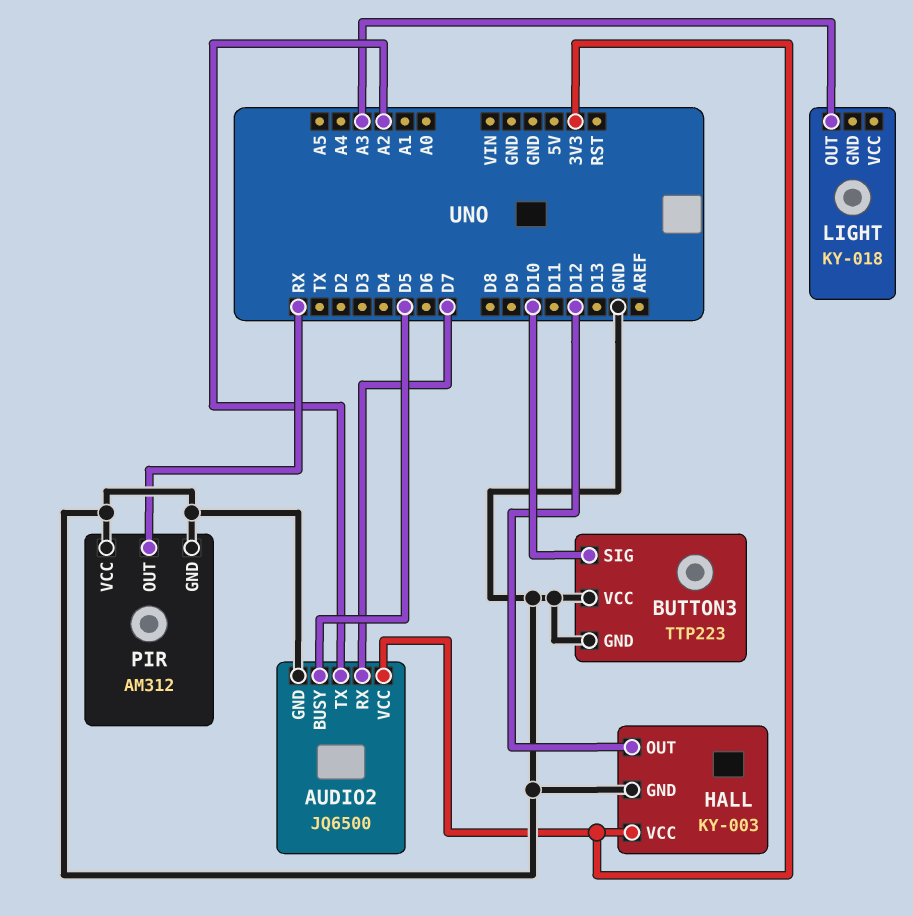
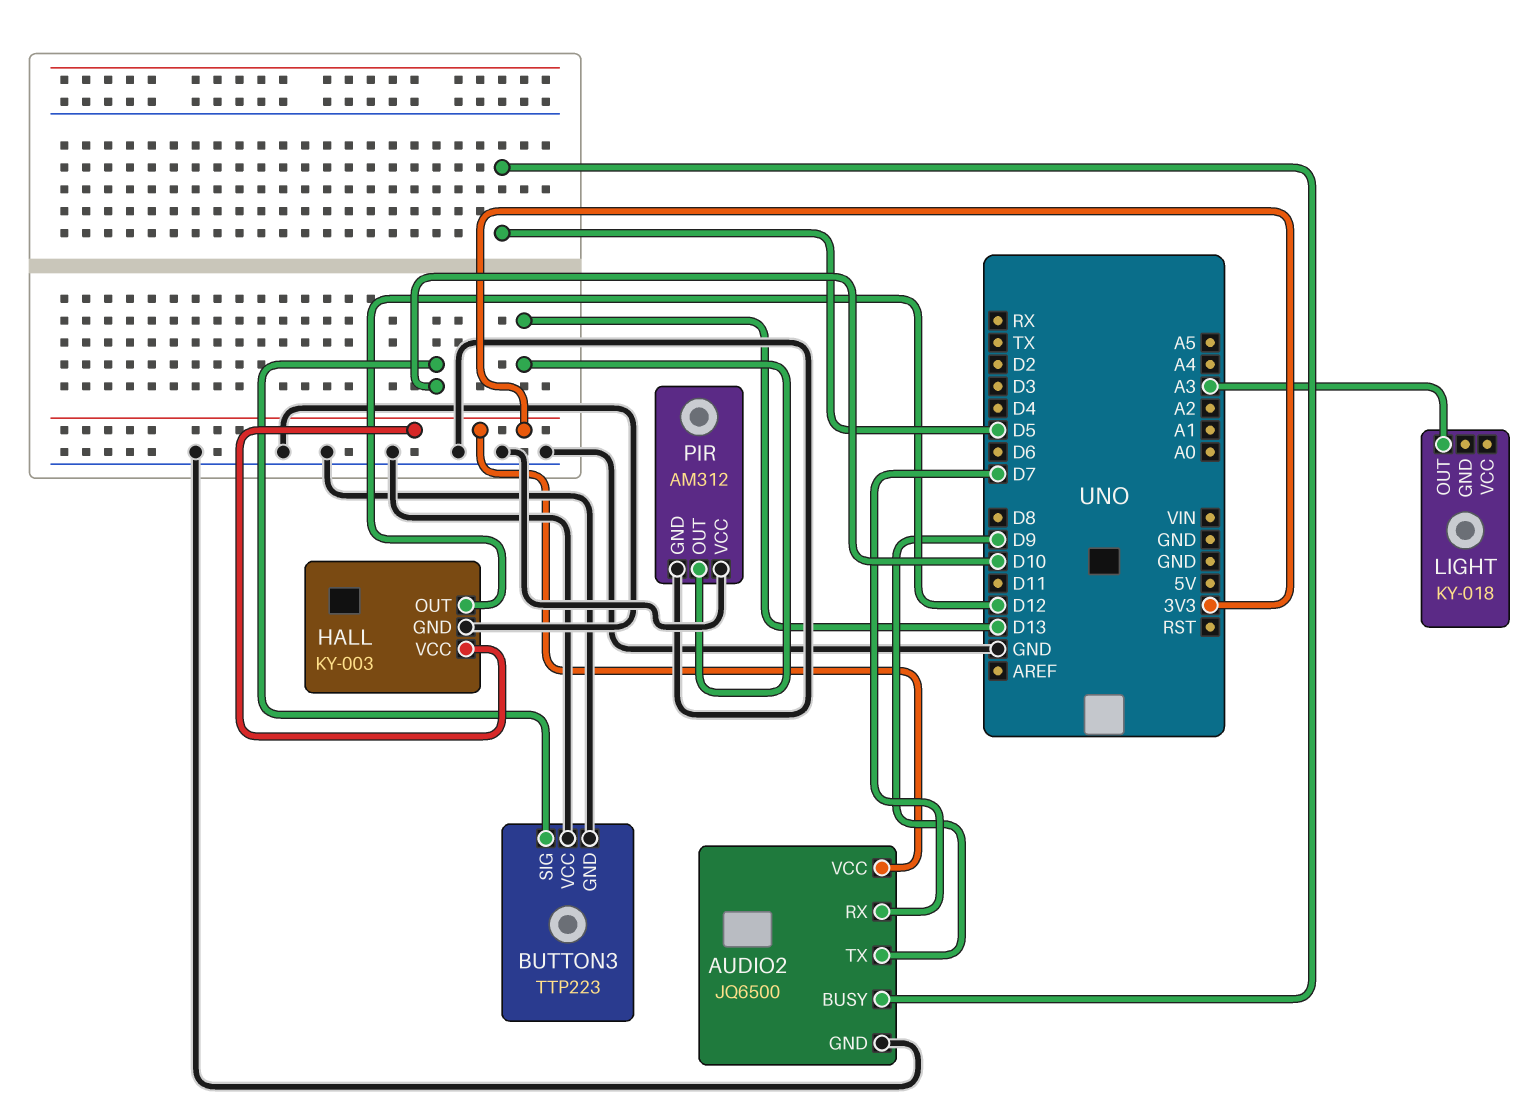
AUDIO2 pin TX: A2 -> D9
PIR pin OUT: RX -> D13

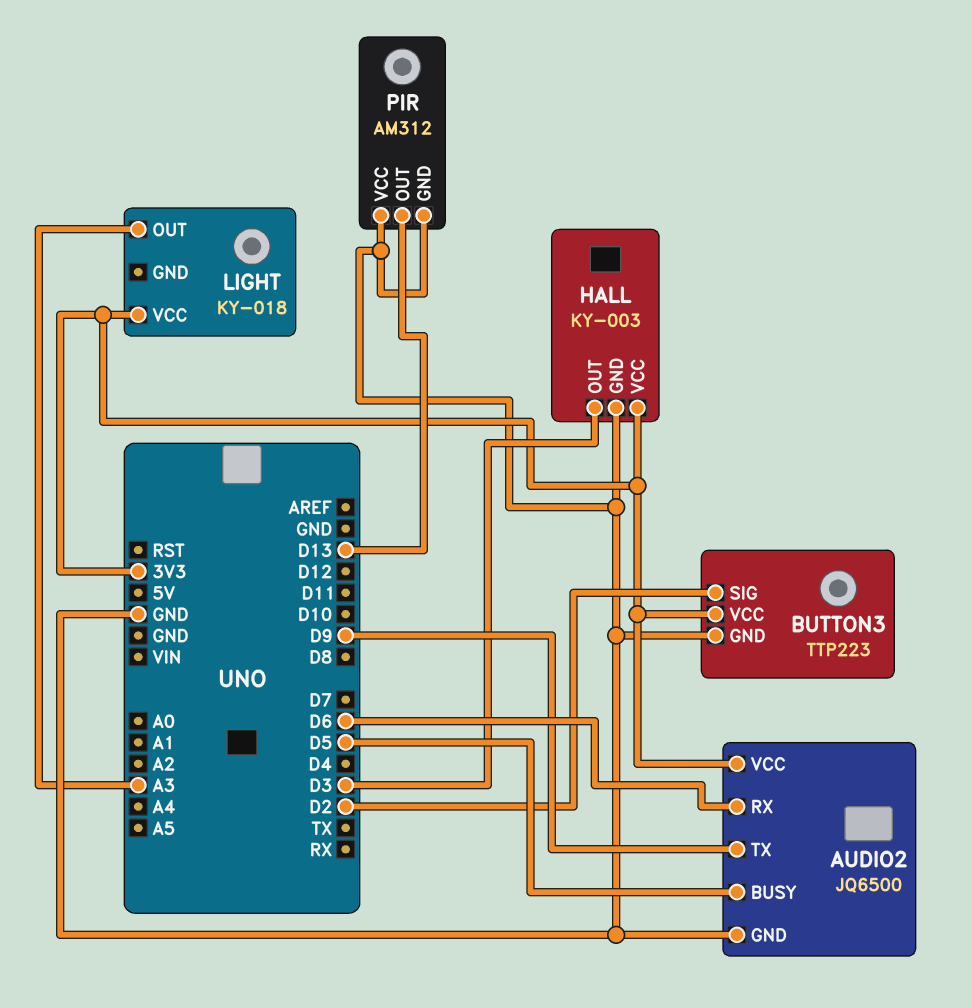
AUDIO2 pin RX: D7 -> D6
BUTTON3 pin SIG: D10 -> D2
BUTTON3 pin VCC: GND -> 3V3
HALL pin OUT: D12 -> D3
LIGHT pin VCC: none -> 3V3

